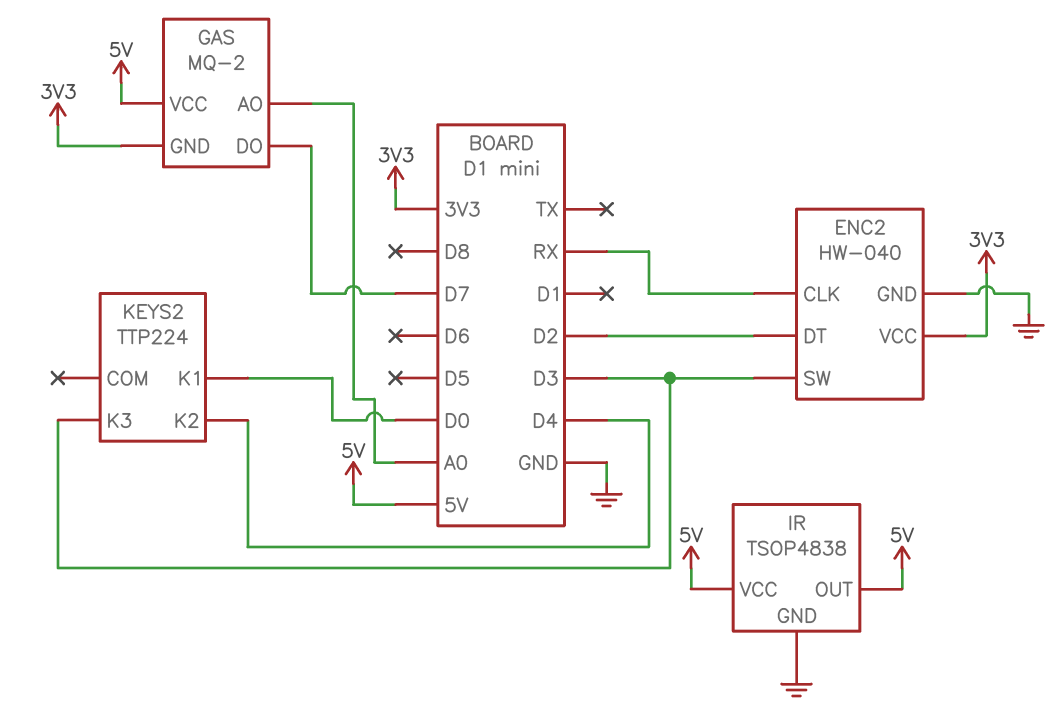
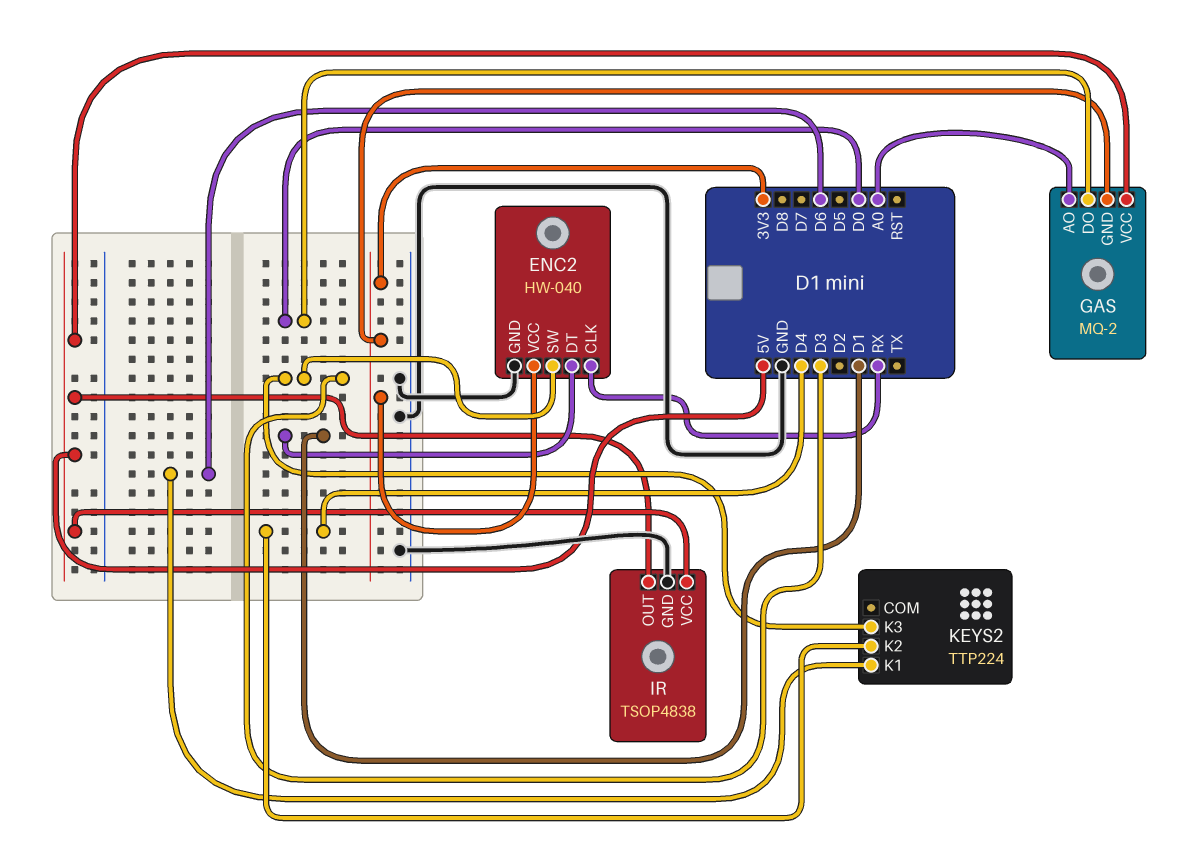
ENC2 pin DT: D2 -> D1
GAS pin DO: D7 -> D0
KEYS2 pin K1: D0 -> D6

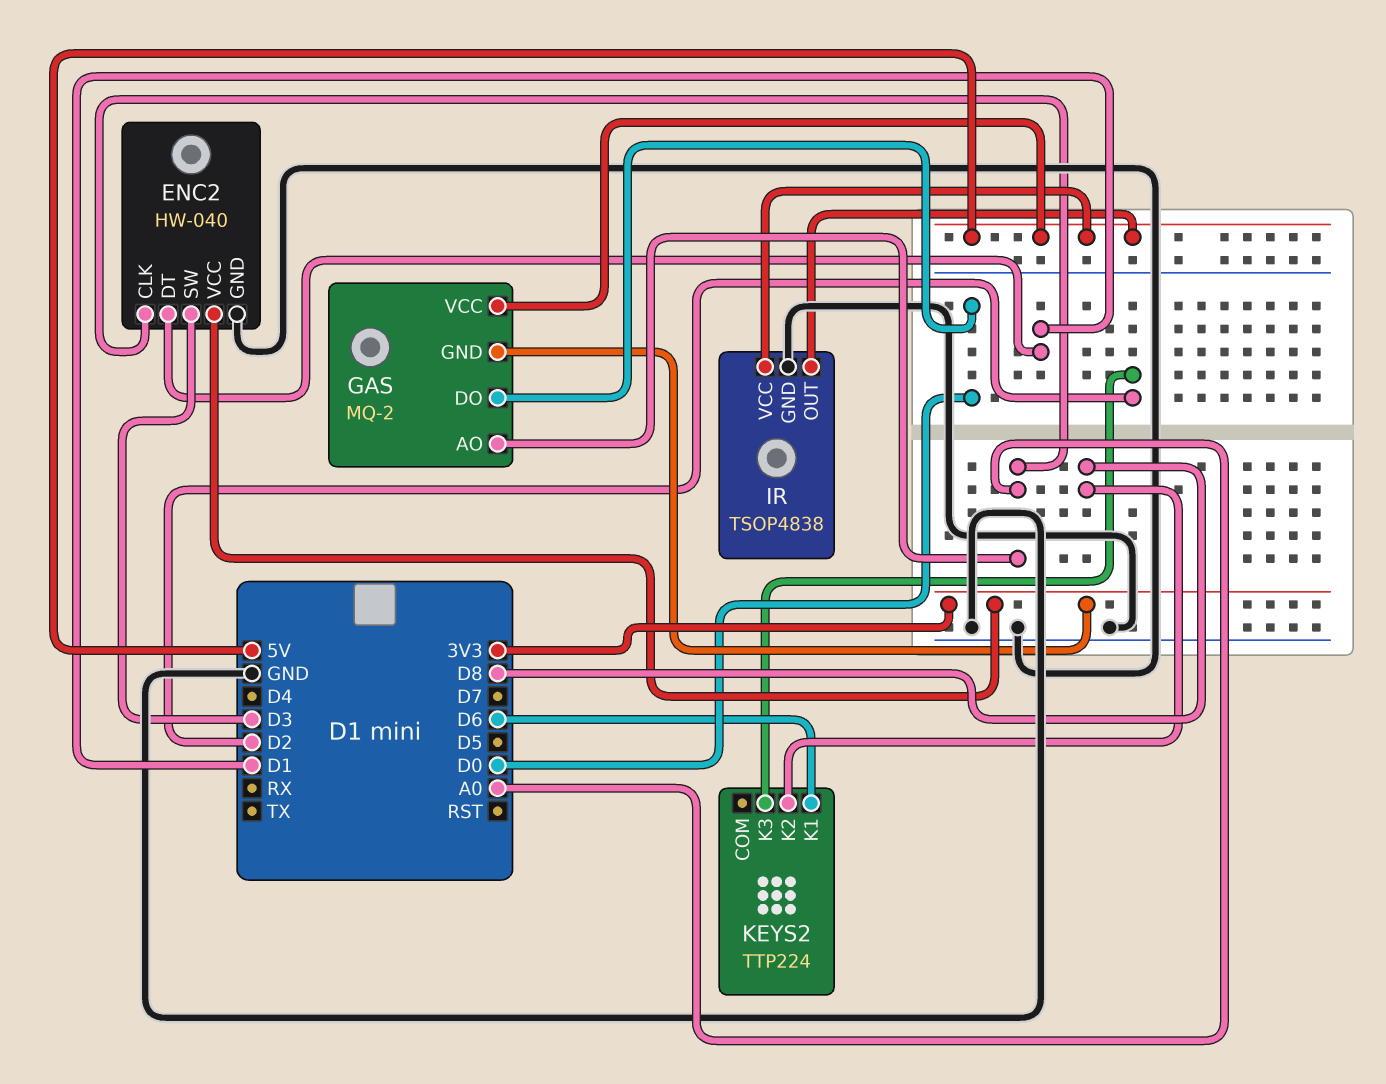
ENC2 pin CLK: RX -> A0
KEYS2 pin K2: D4 -> D8
KEYS2 pin K3: D3 -> D2

